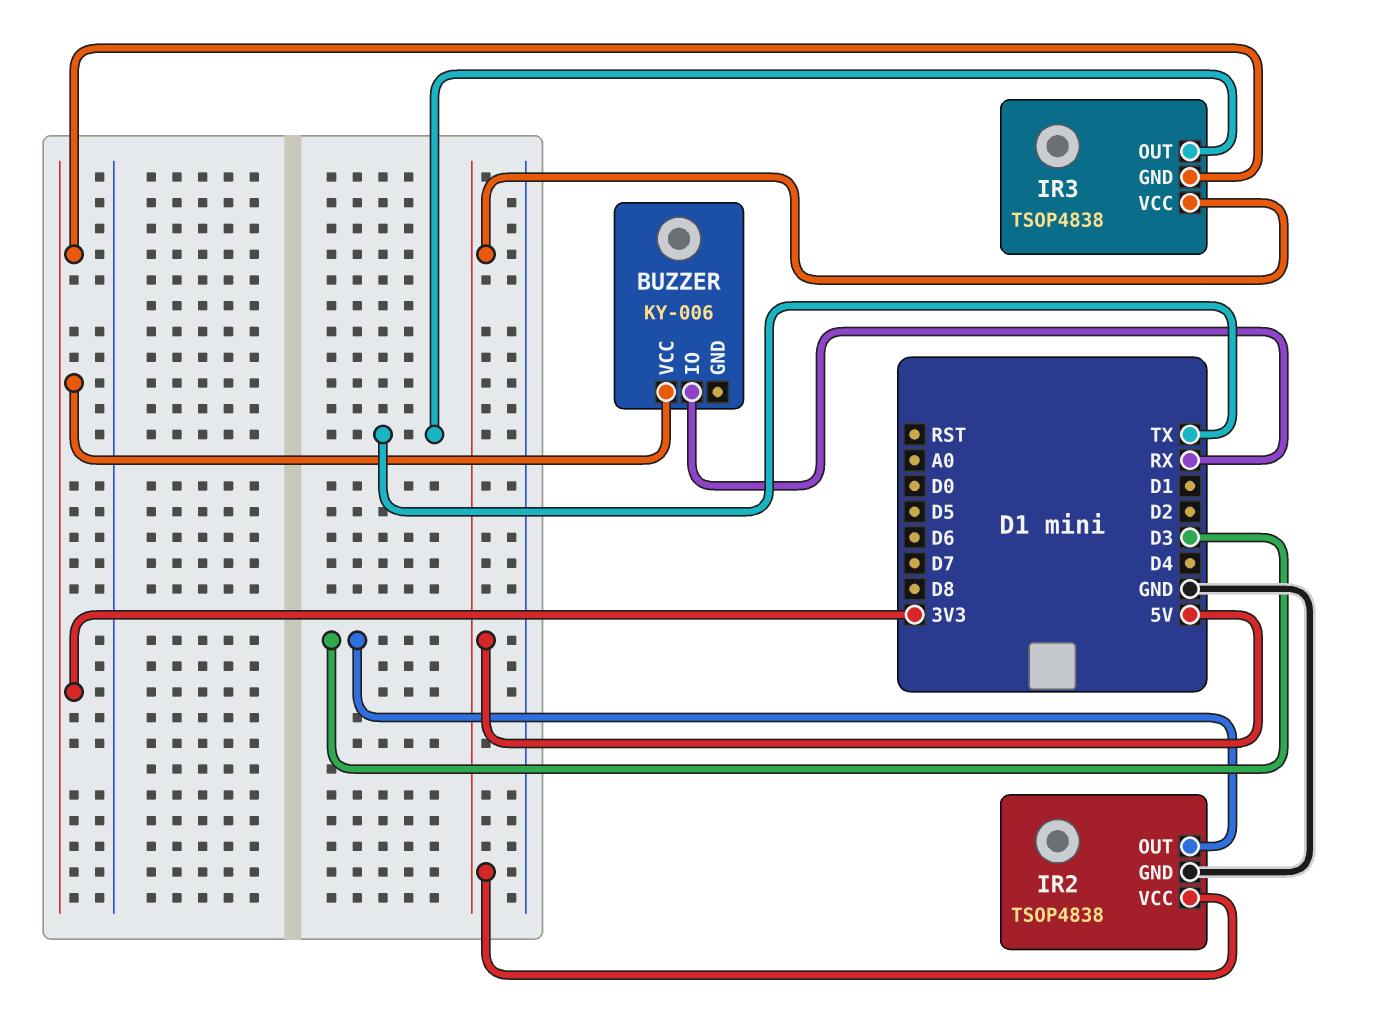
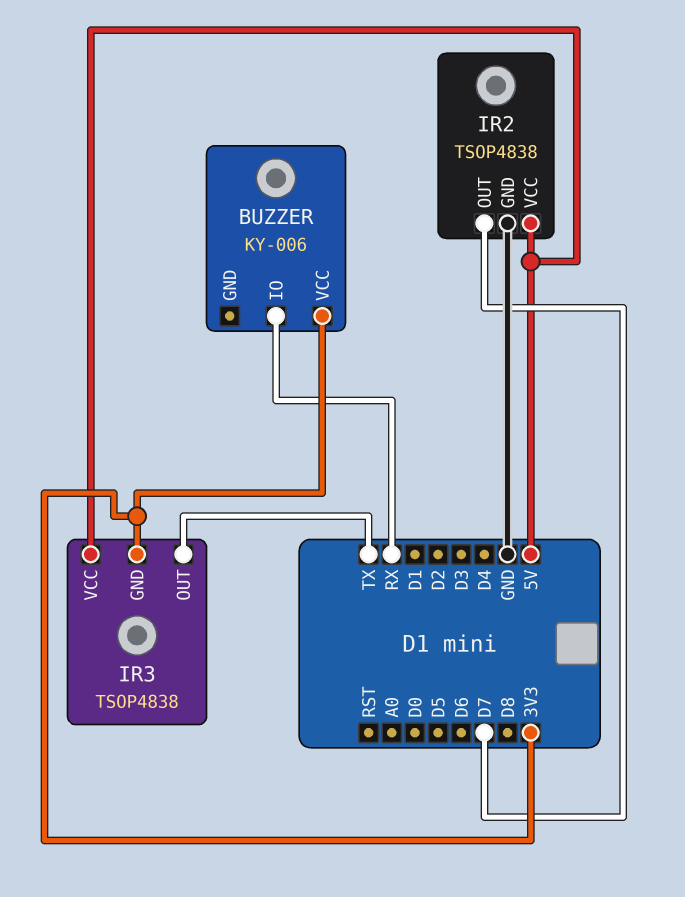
IR2 pin OUT: D3 -> D7

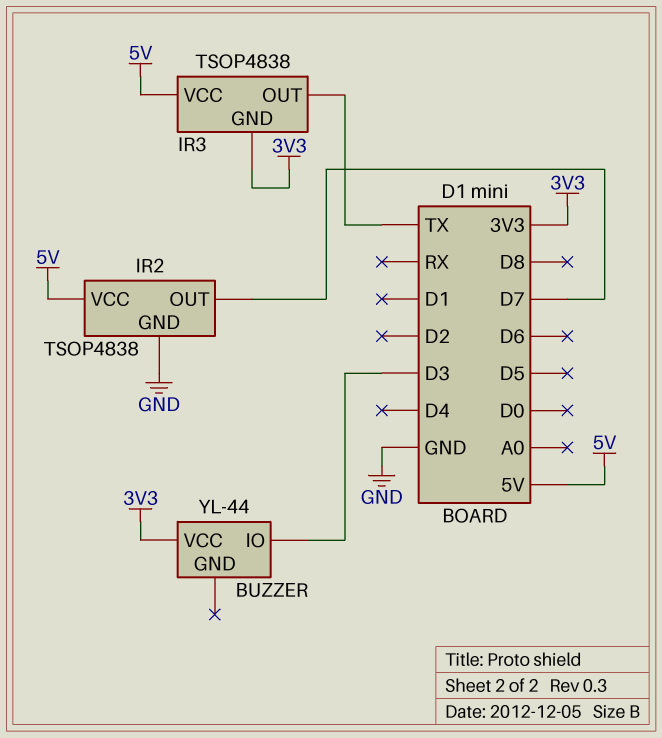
BUZZER: KY-006 -> YL-44
BUZZER pin IO: RX -> D3

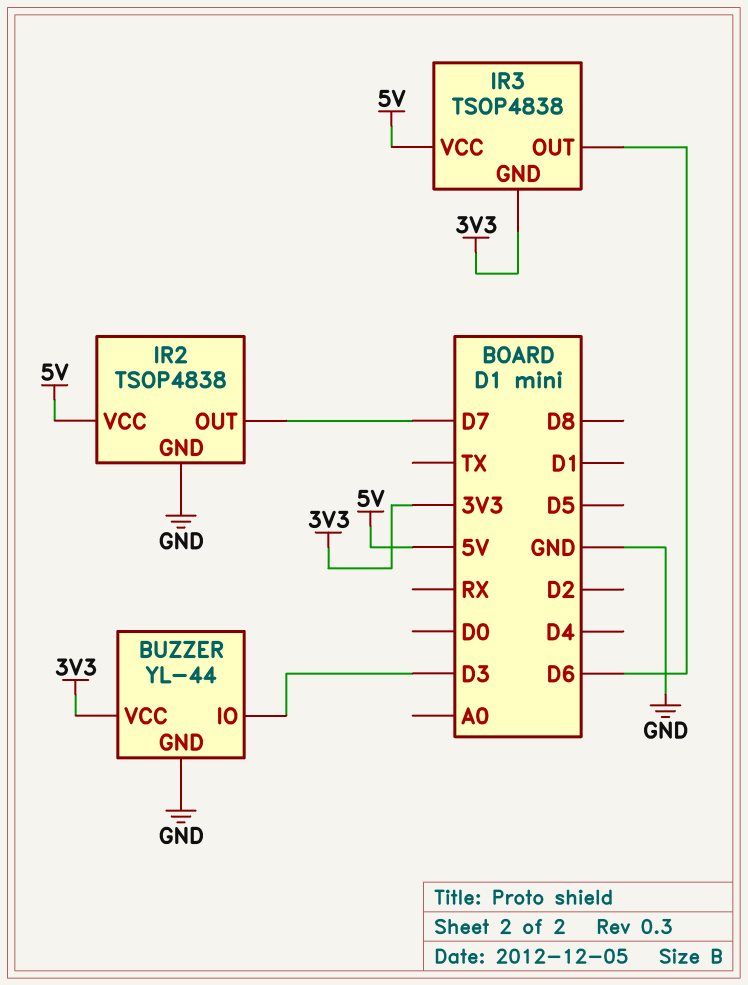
BUZZER pin GND: none -> GND
IR3 pin OUT: TX -> D6

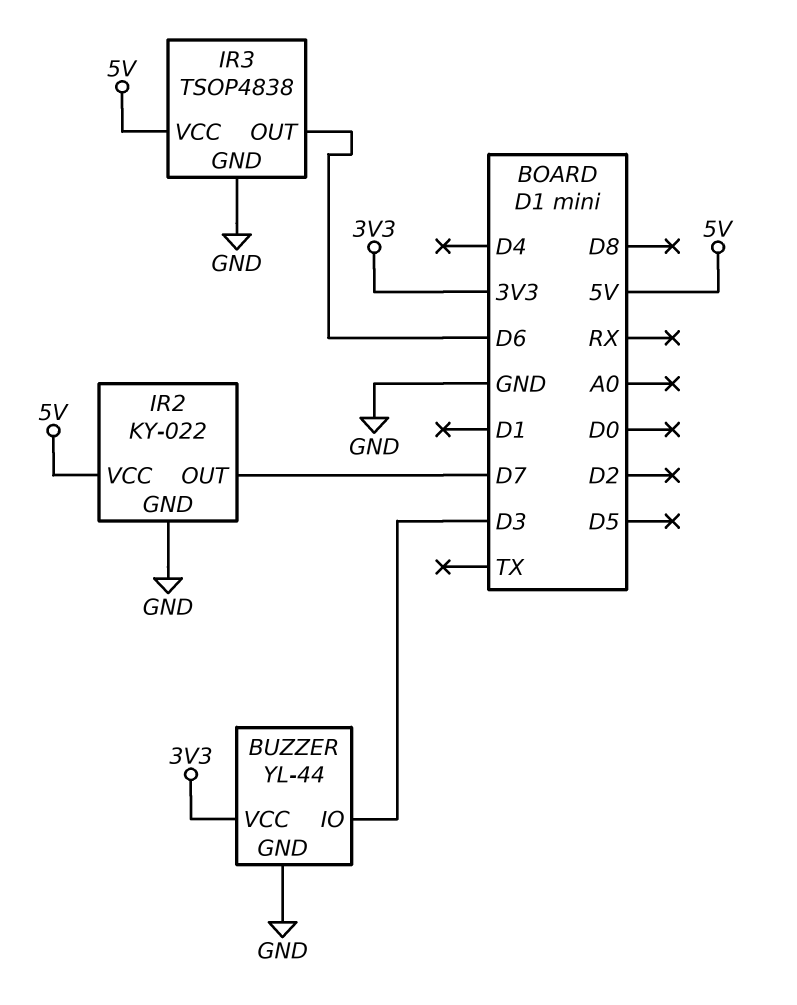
IR2: TSOP4838 -> KY-022
IR3 pin GND: 3V3 -> GND

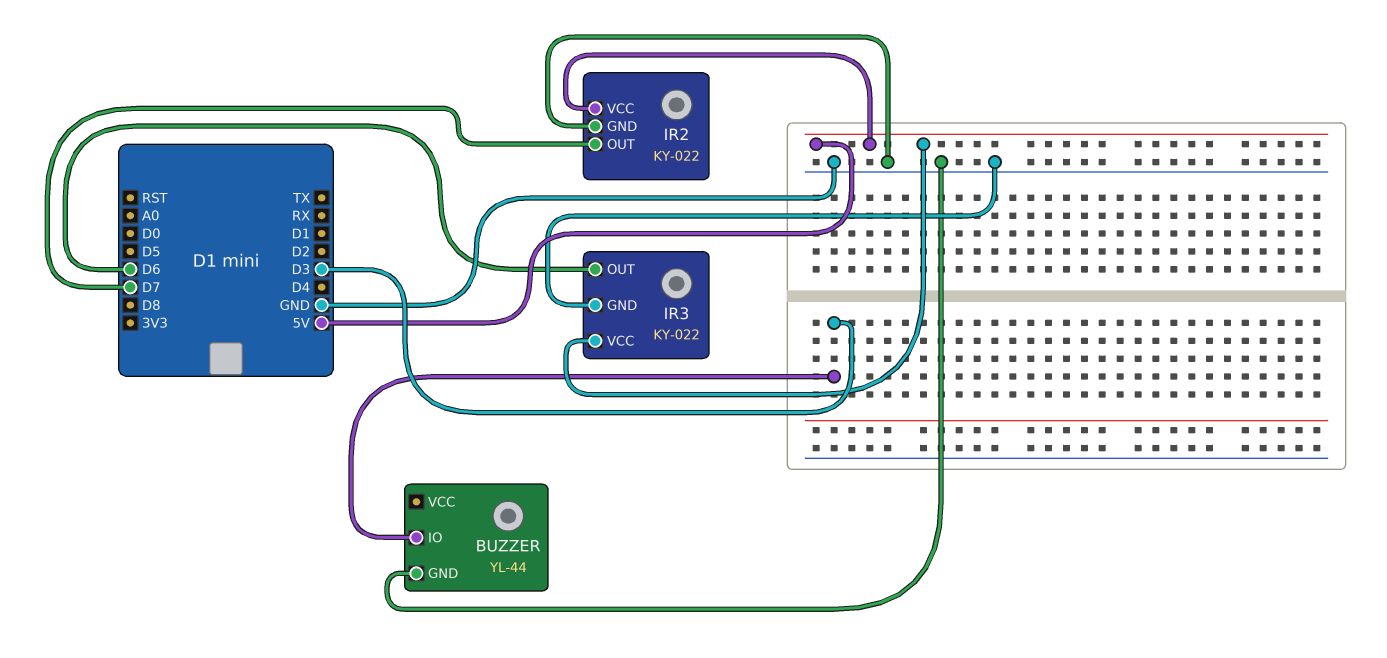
BUZZER pin VCC: 3V3 -> none
IR3: TSOP4838 -> KY-022

